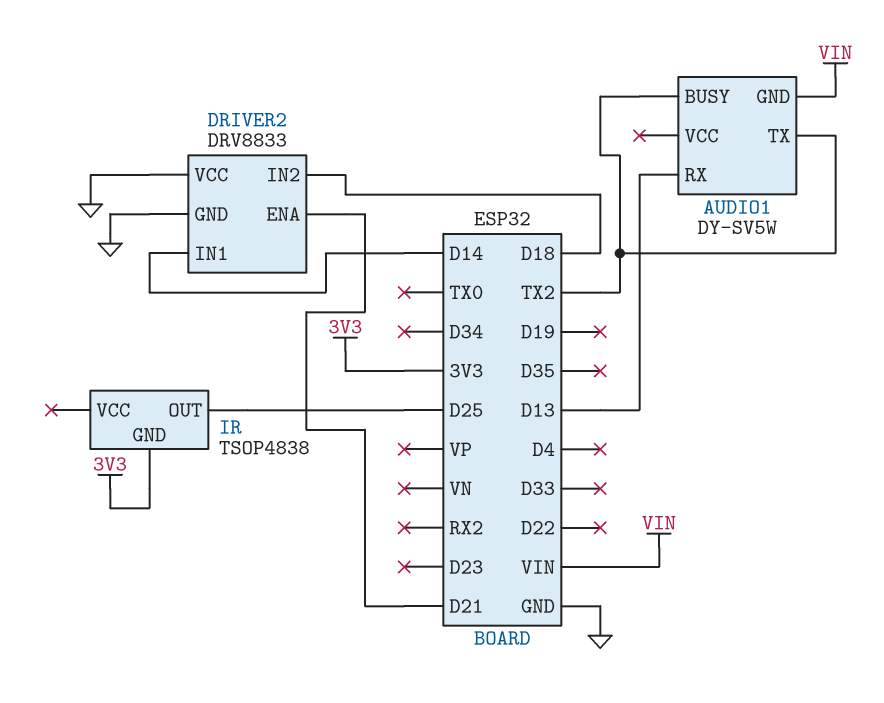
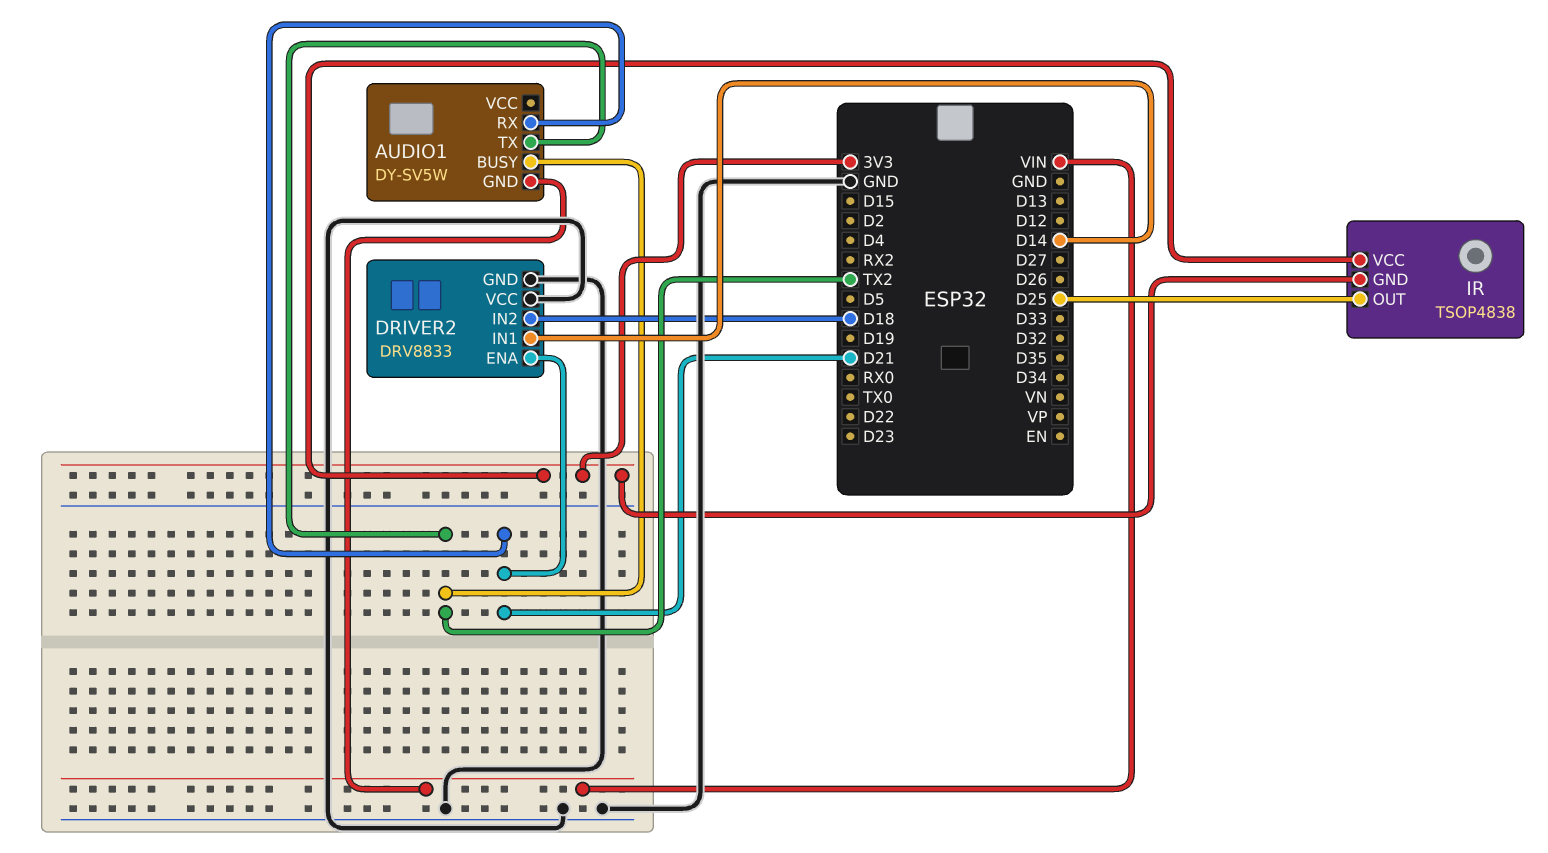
AUDIO1 pin RX: D13 -> D21
IR pin VCC: none -> 3V3

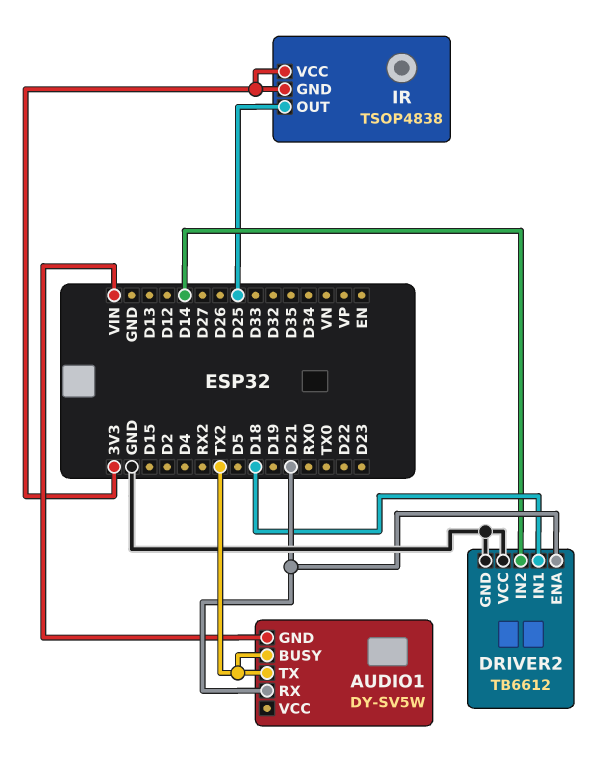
DRIVER2: DRV8833 -> TB6612
DRIVER2 pin IN1: D14 -> D18
DRIVER2 pin IN2: D18 -> D14

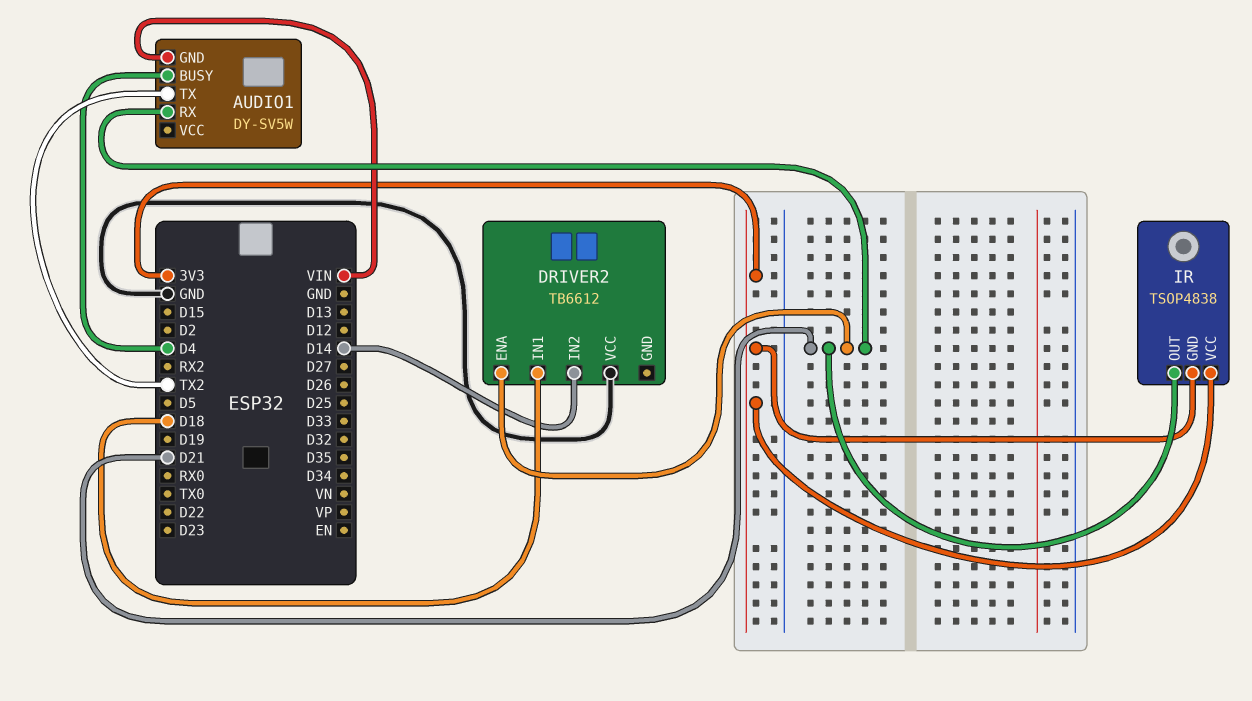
AUDIO1 pin BUSY: TX2 -> D4
DRIVER2 pin GND: GND -> none
IR pin OUT: D25 -> D21

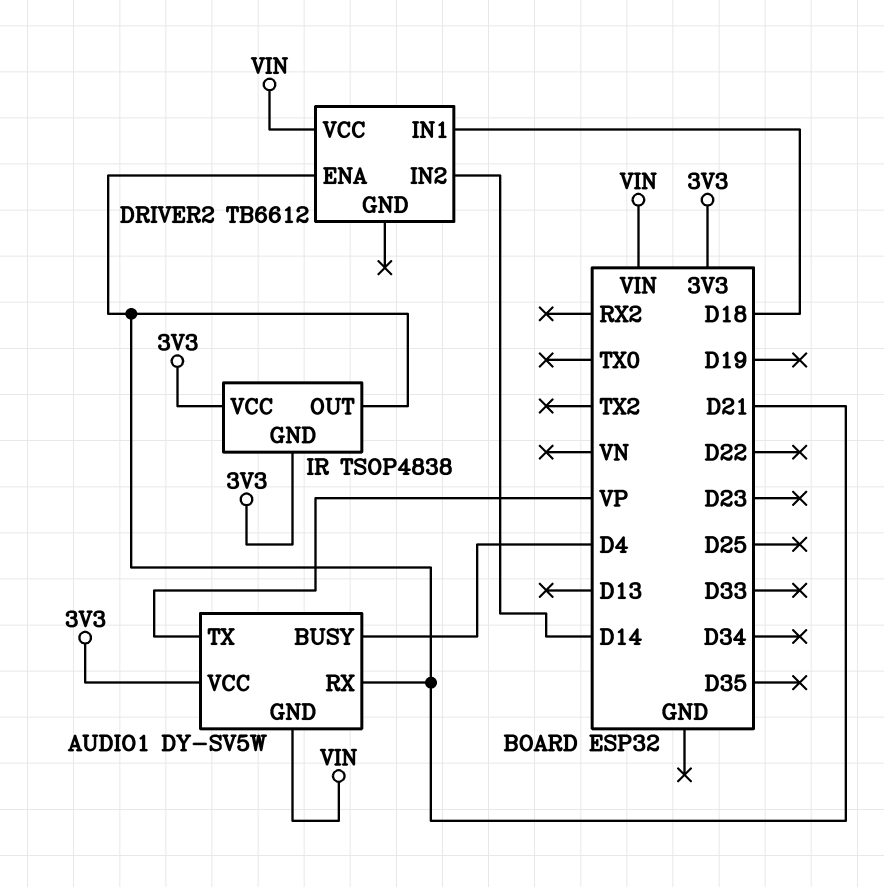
AUDIO1 pin TX: TX2 -> VP
AUDIO1 pin VCC: none -> 3V3
DRIVER2 pin VCC: GND -> VIN

